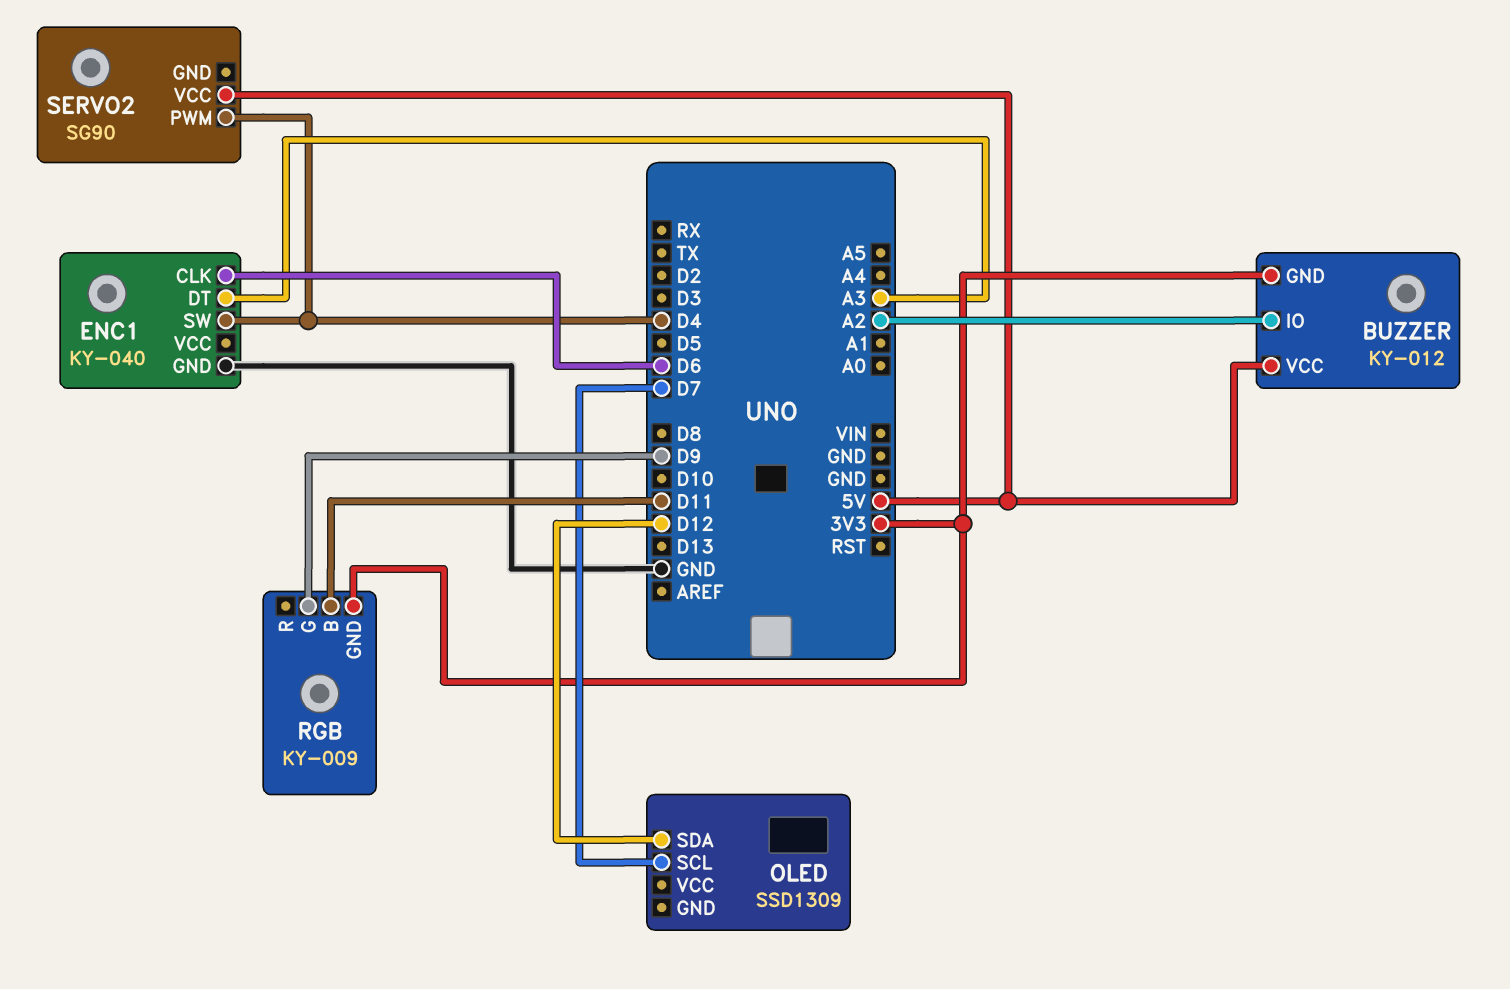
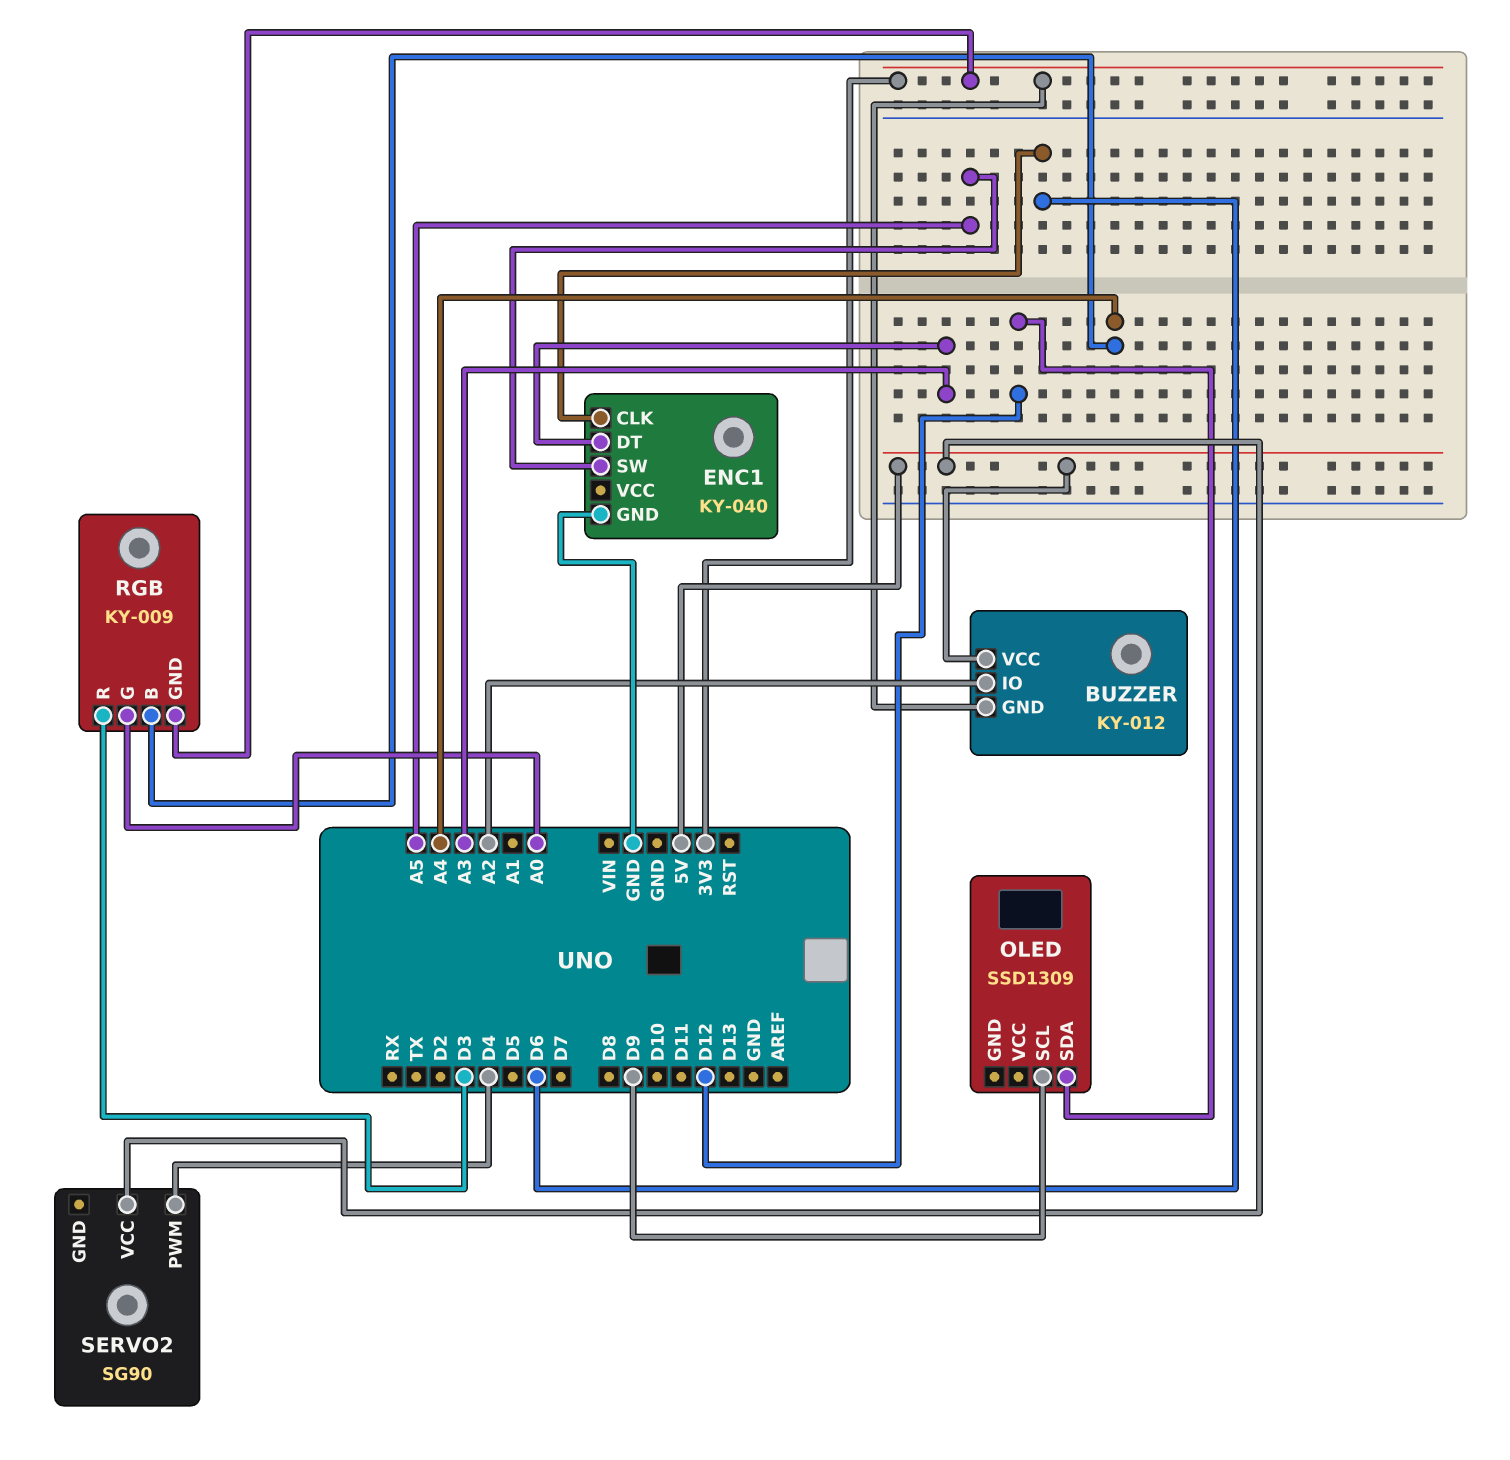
ENC1 pin SW: D4 -> A5
OLED pin SCL: D7 -> D9
RGB pin B: D11 -> A4
RGB pin G: D9 -> A0
RGB pin R: none -> D3

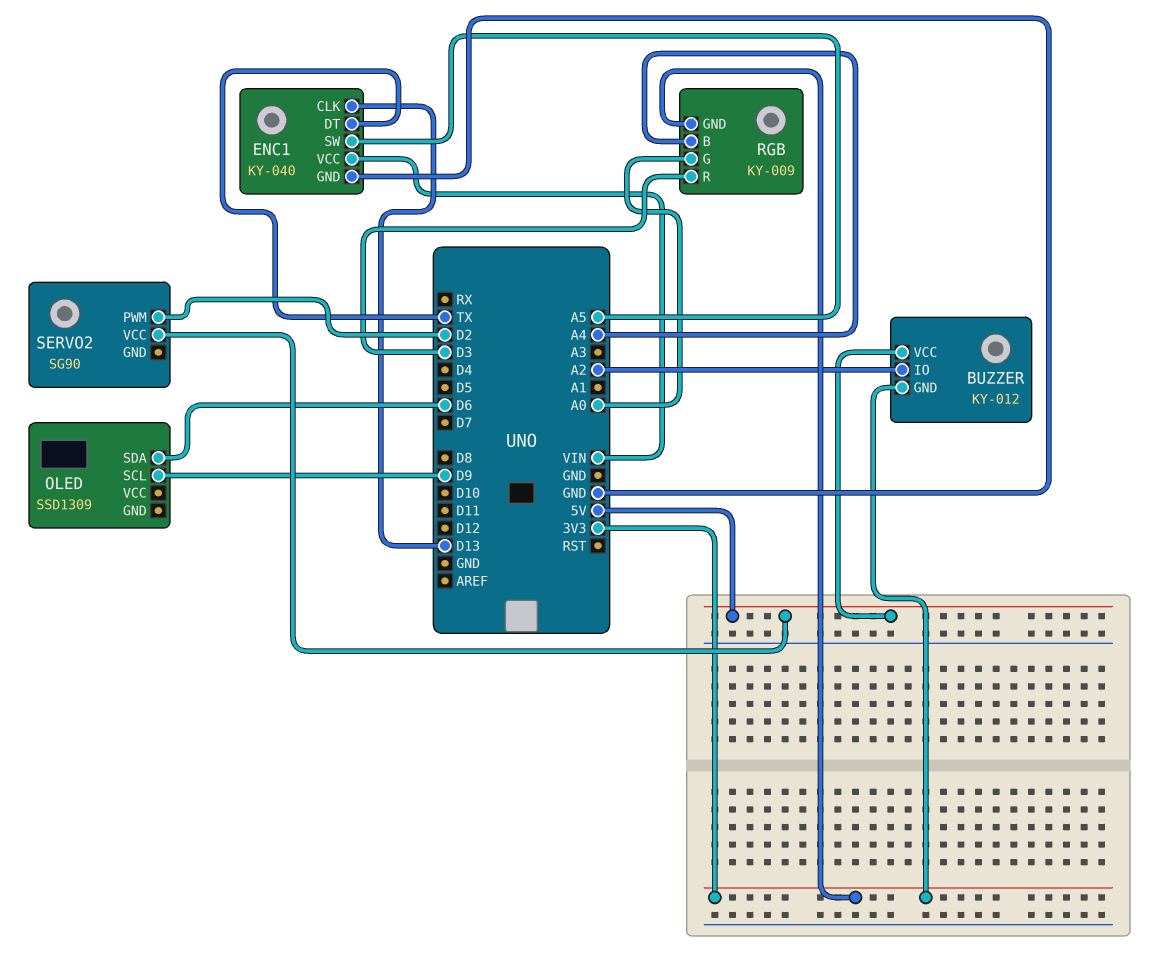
ENC1 pin CLK: D6 -> D13
ENC1 pin DT: A3 -> TX
ENC1 pin VCC: none -> VIN
OLED pin SDA: D12 -> D6
SERVO2 pin PWM: D4 -> D2

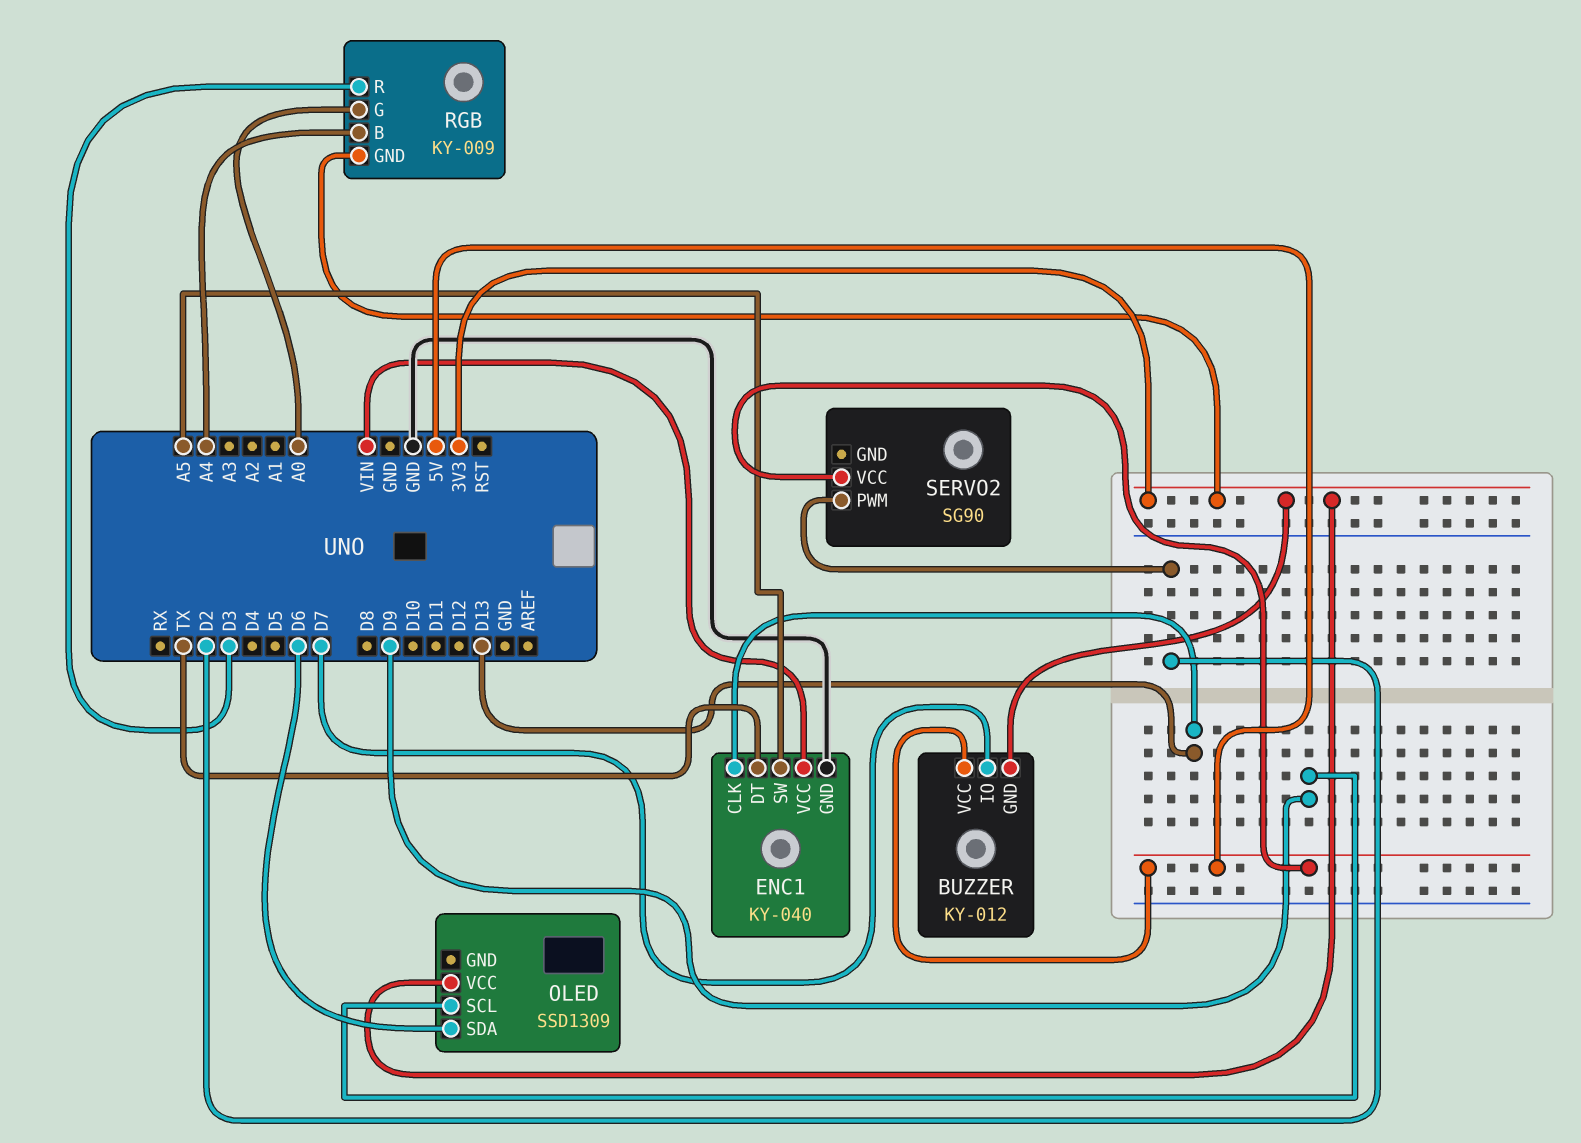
BUZZER pin IO: A2 -> D7
OLED pin VCC: none -> 3V3

